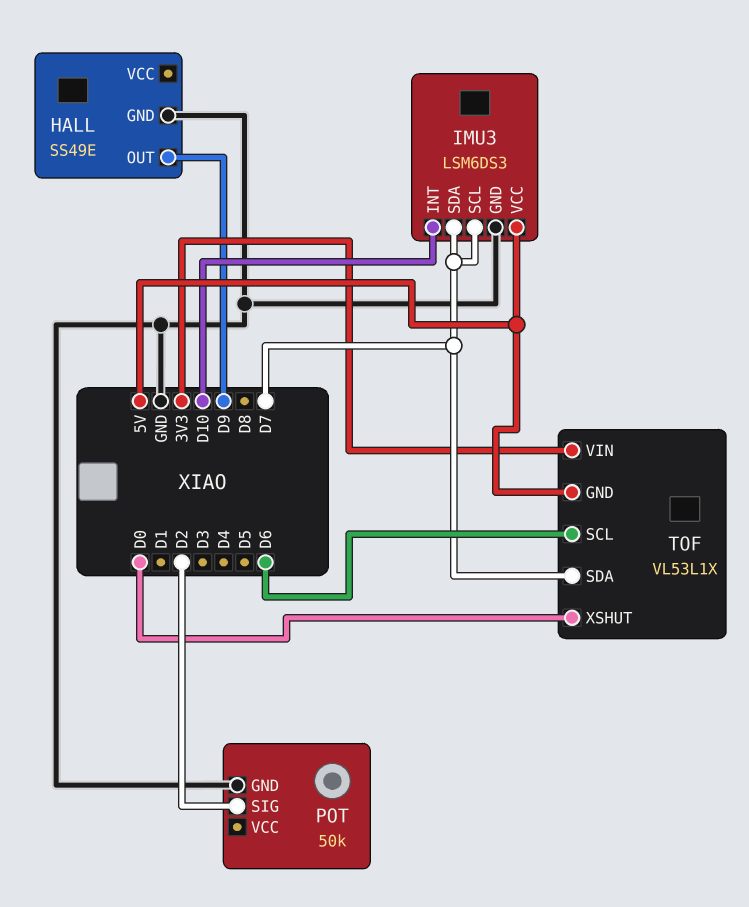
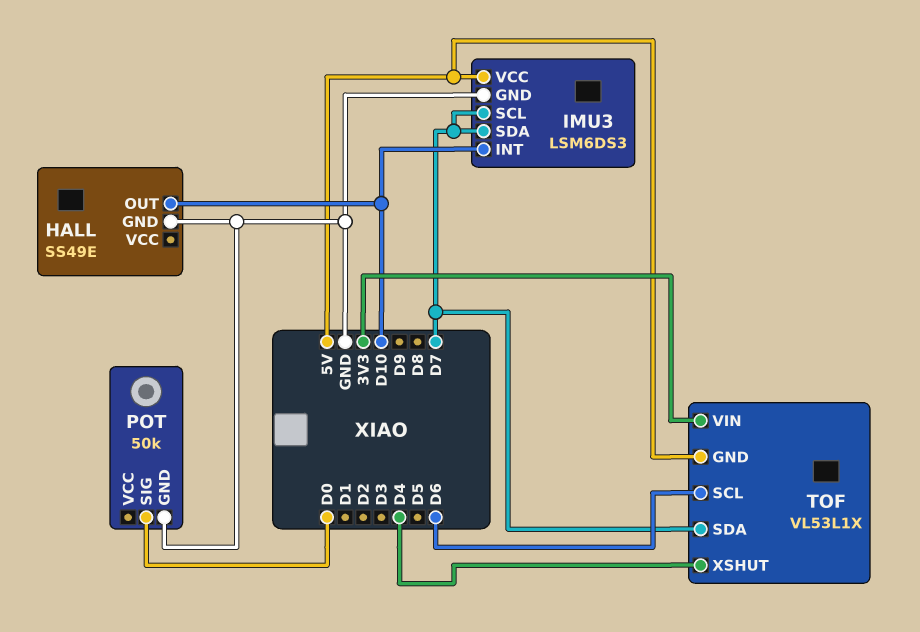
HALL pin OUT: D9 -> D10
POT pin SIG: D2 -> D0
TOF pin XSHUT: D0 -> D4

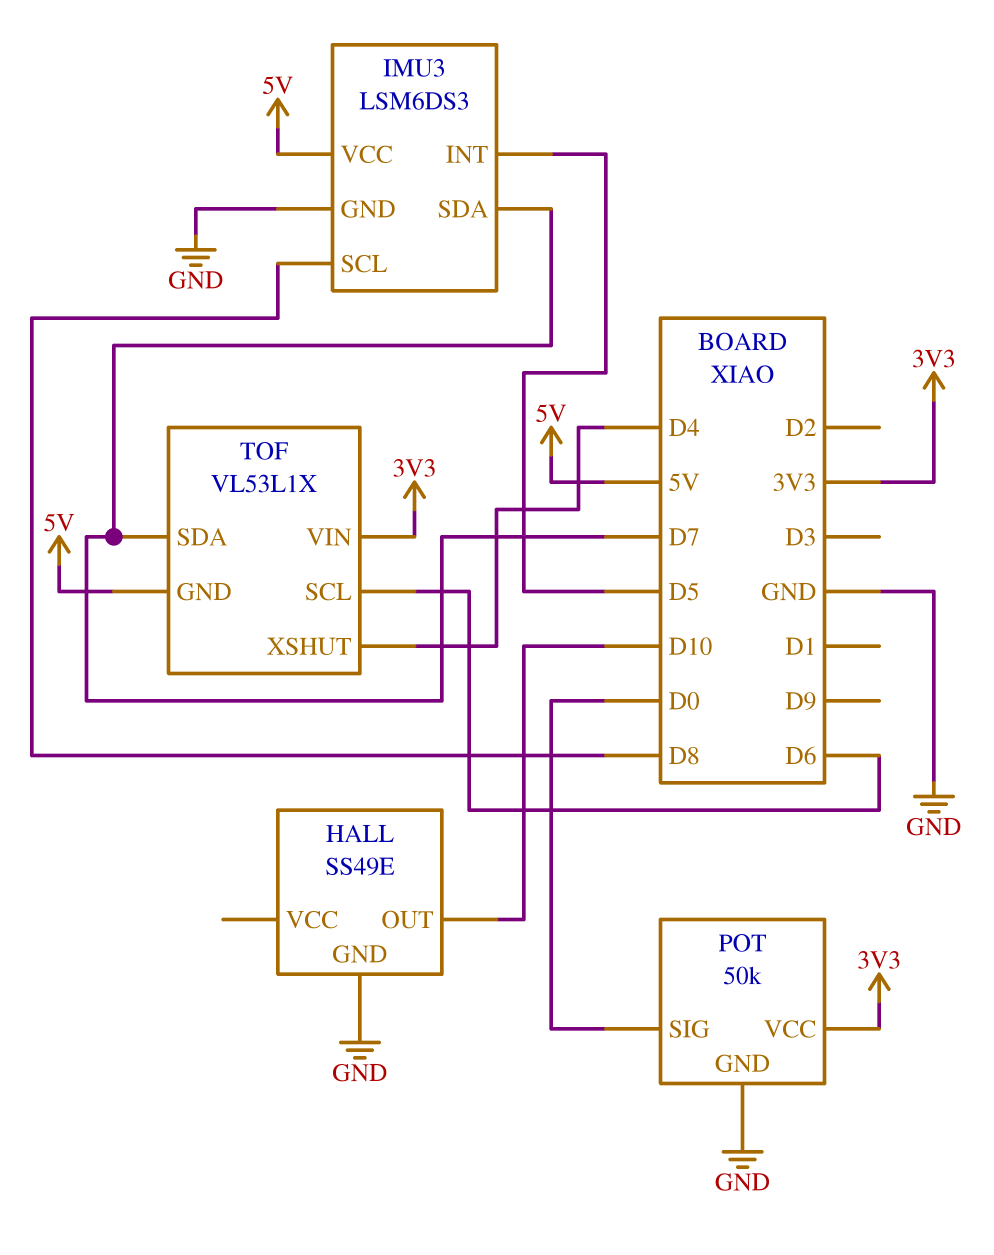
IMU3 pin INT: D10 -> D5
IMU3 pin SCL: D7 -> D8
POT pin VCC: none -> 3V3

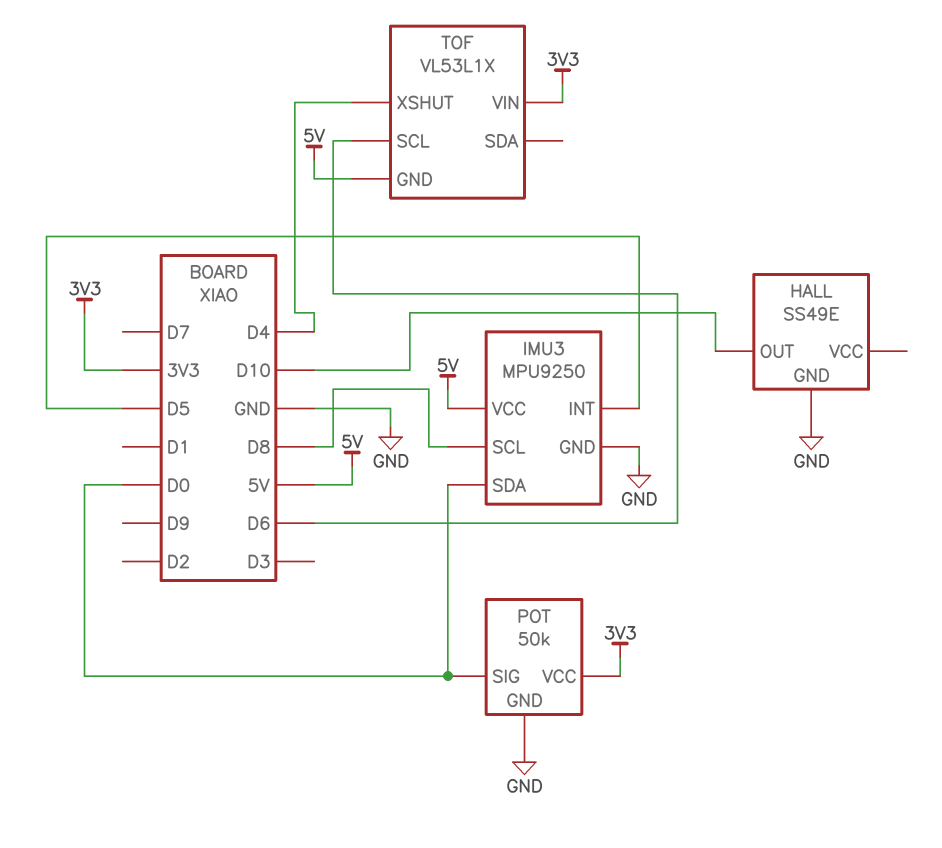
IMU3: LSM6DS3 -> MPU9250
IMU3 pin SDA: D7 -> D0
TOF pin SDA: D7 -> none

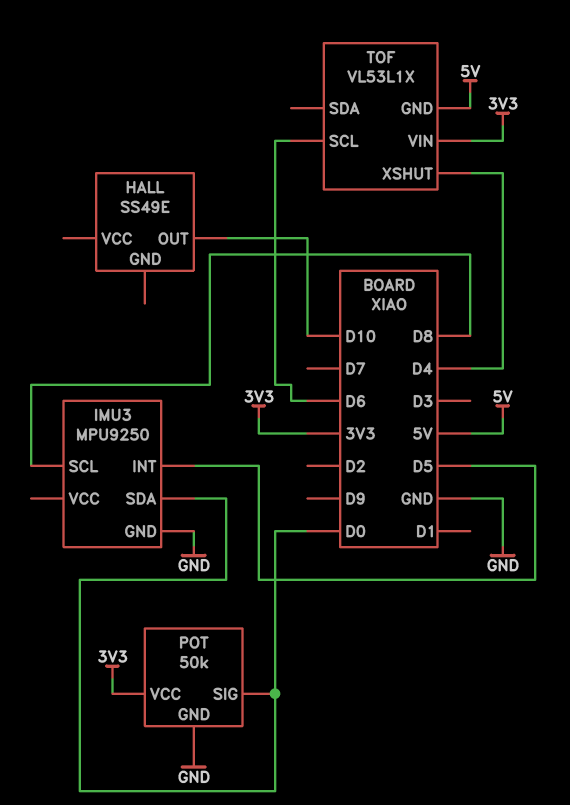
HALL pin GND: GND -> none
IMU3 pin VCC: 5V -> none

